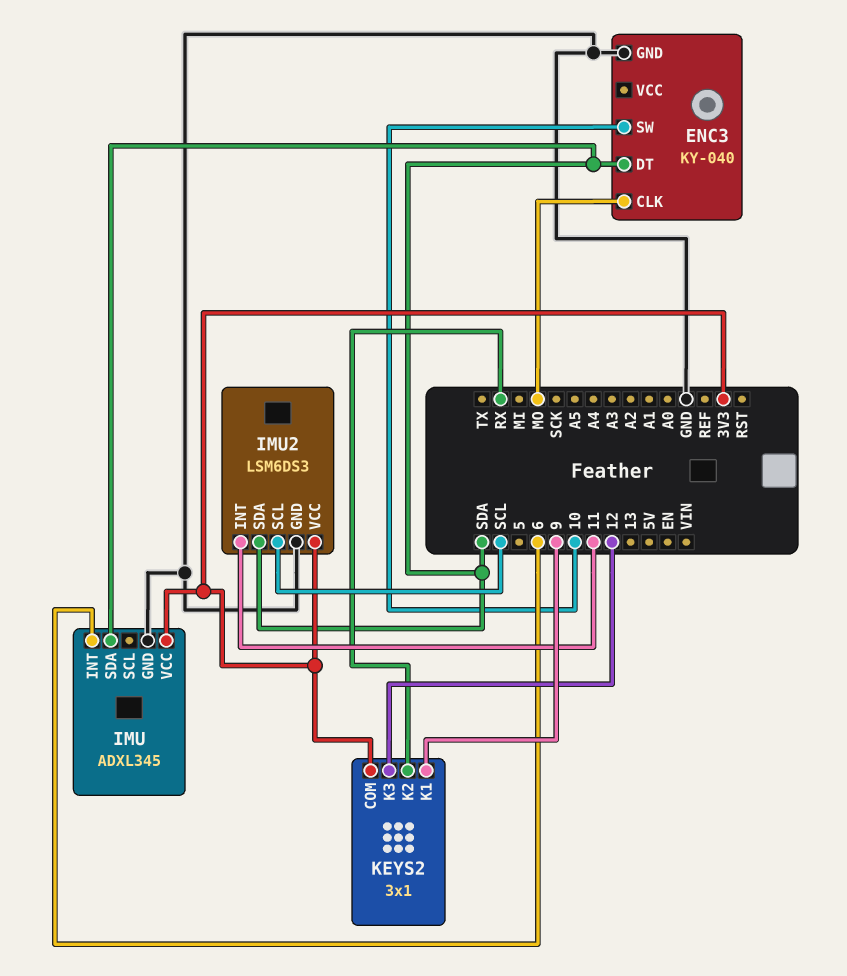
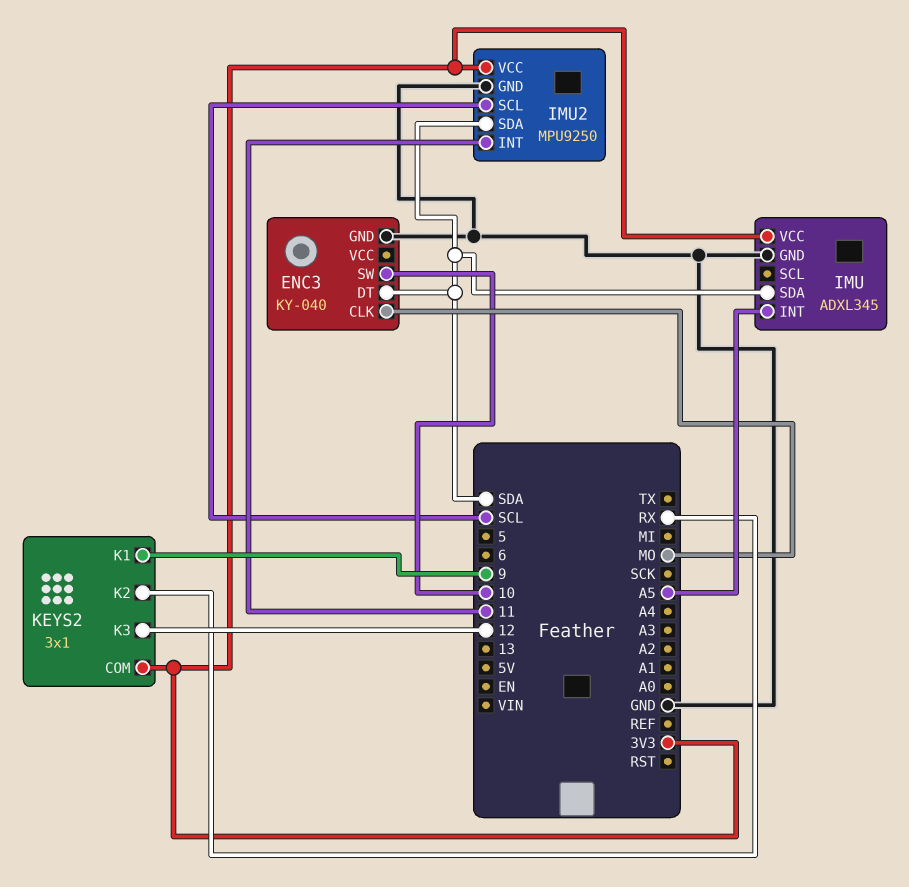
IMU pin INT: 6 -> A5
IMU2: LSM6DS3 -> MPU9250

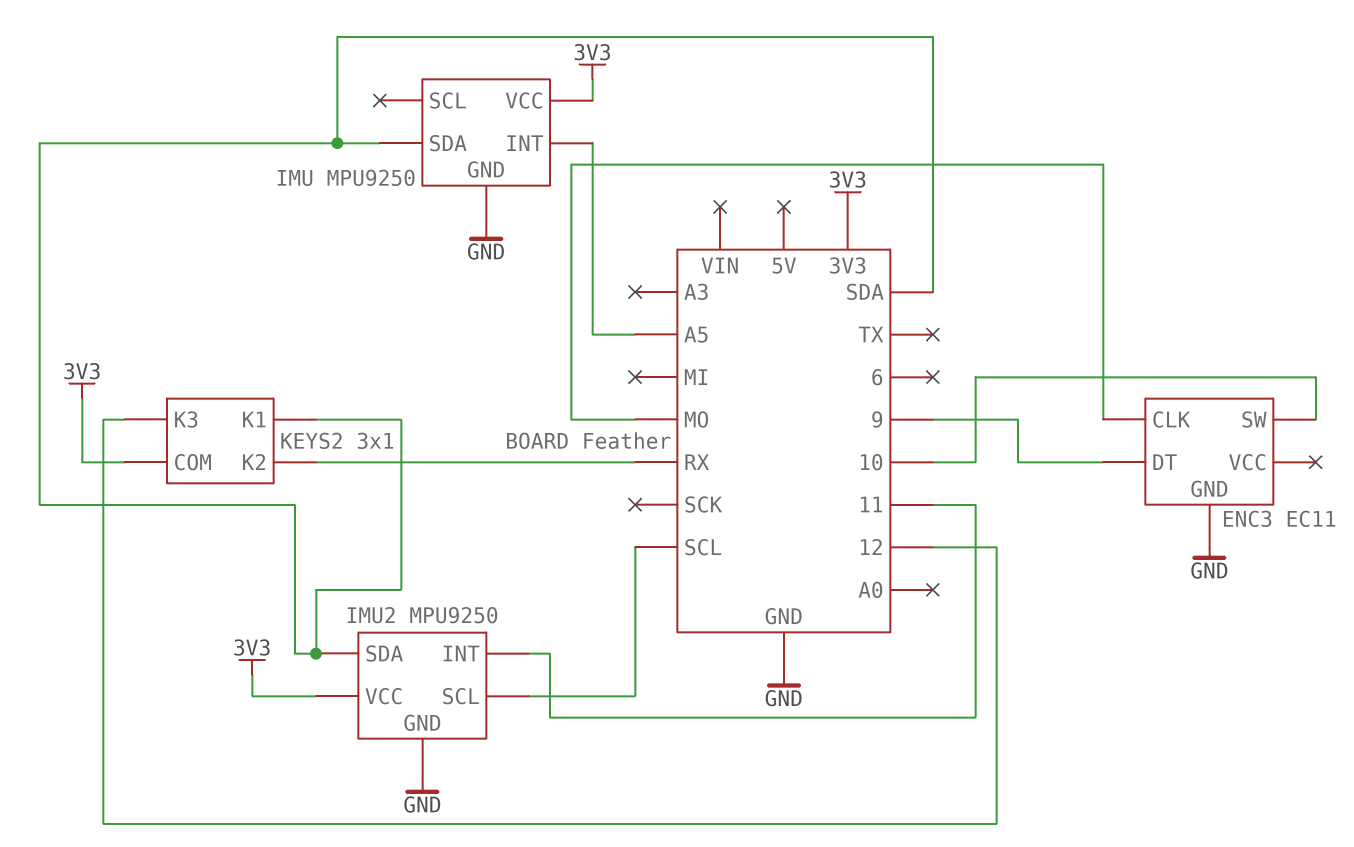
ENC3: KY-040 -> EC11
ENC3 pin DT: SDA -> 9
IMU: ADXL345 -> MPU9250
KEYS2 pin K1: 9 -> SDA

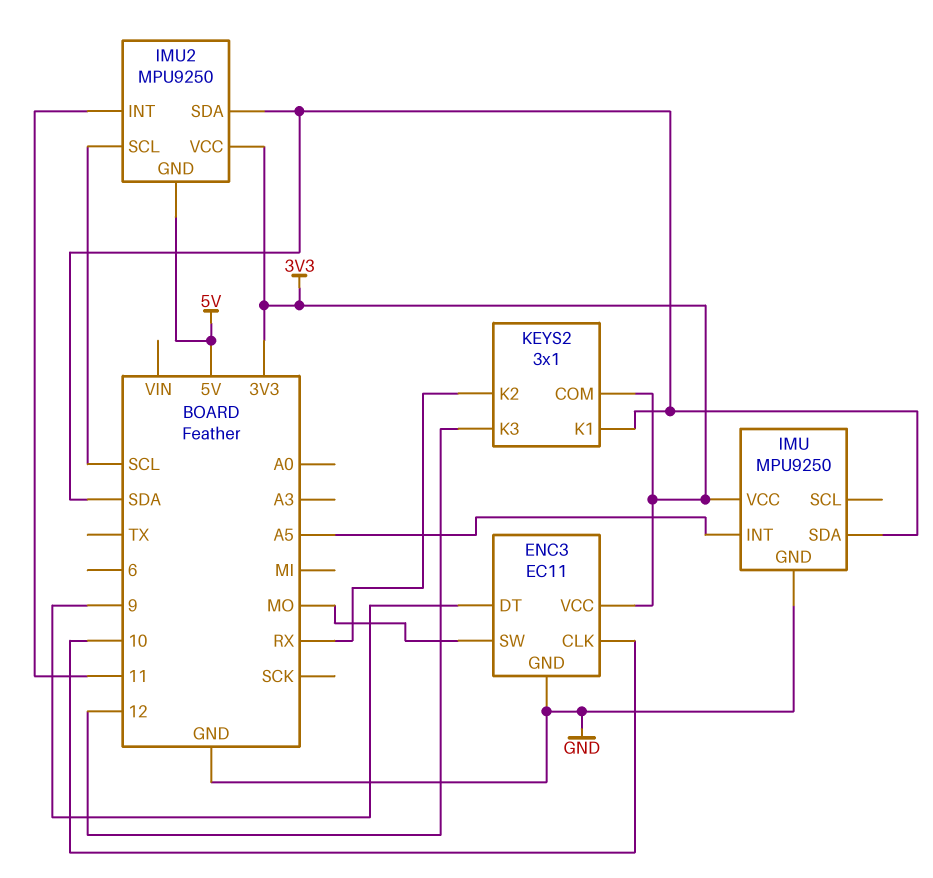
ENC3 pin CLK: MO -> 10
ENC3 pin SW: 10 -> MO
ENC3 pin VCC: none -> 3V3
IMU2 pin GND: GND -> 5V

